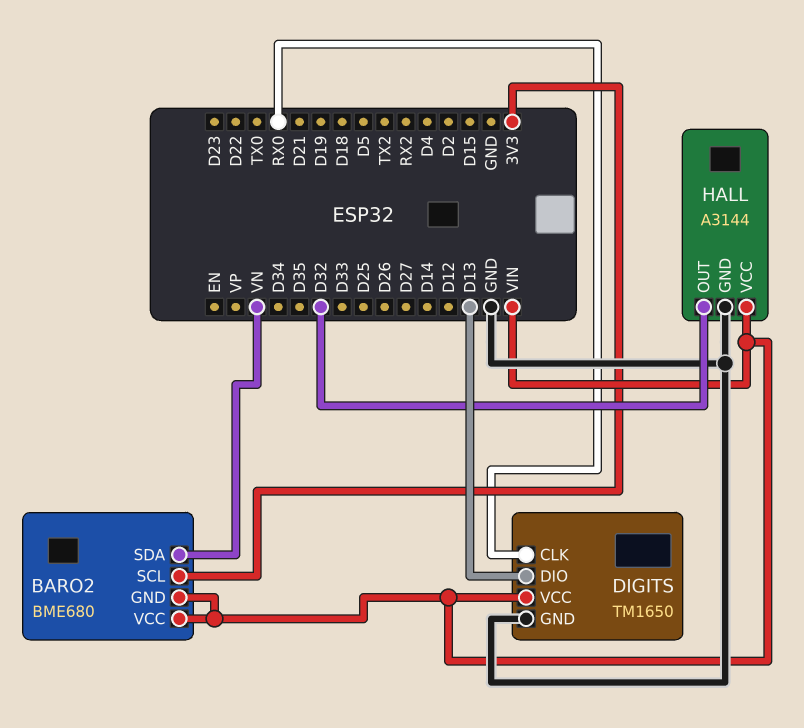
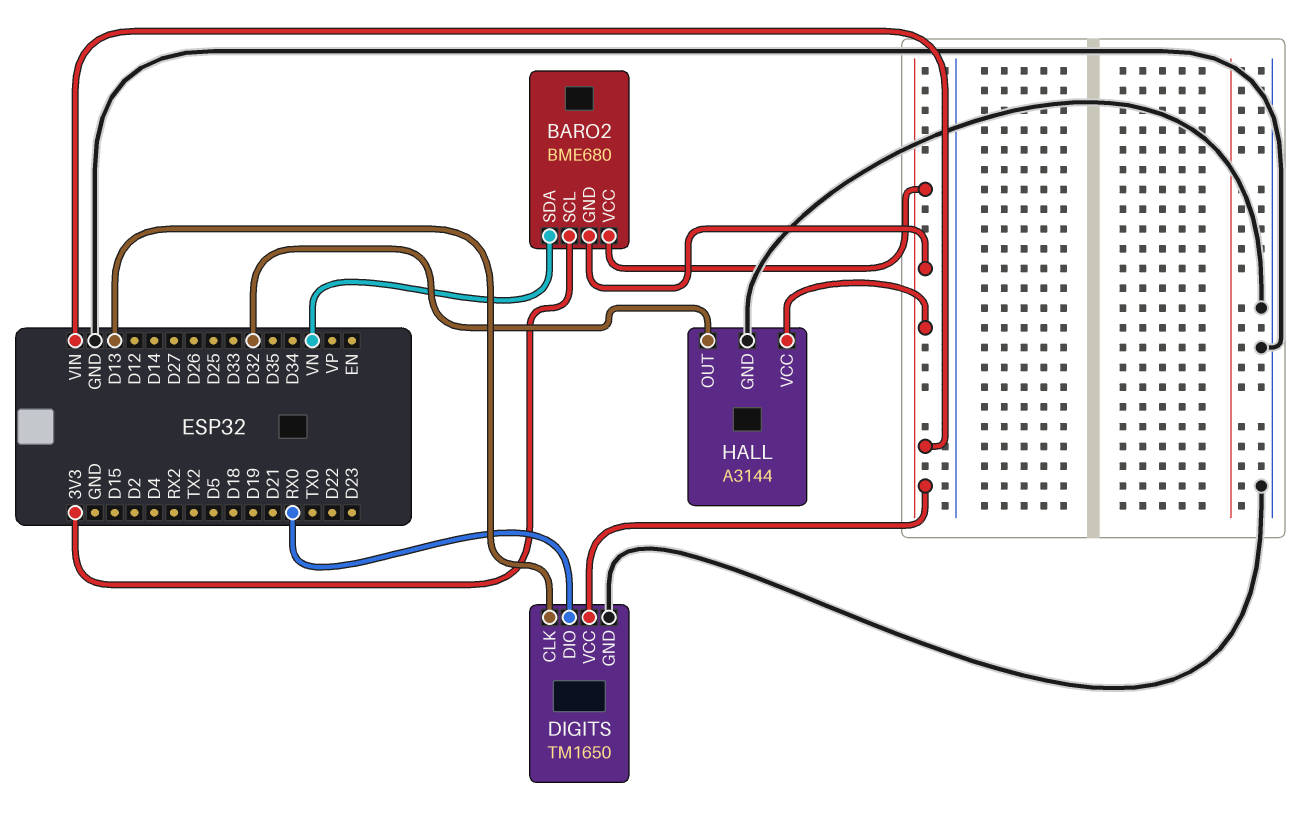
DIGITS pin CLK: RX0 -> D13
DIGITS pin DIO: D13 -> RX0

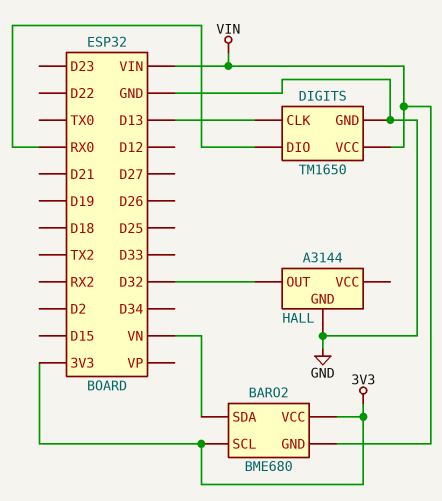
BARO2 pin VCC: VIN -> 3V3
HALL pin VCC: VIN -> none

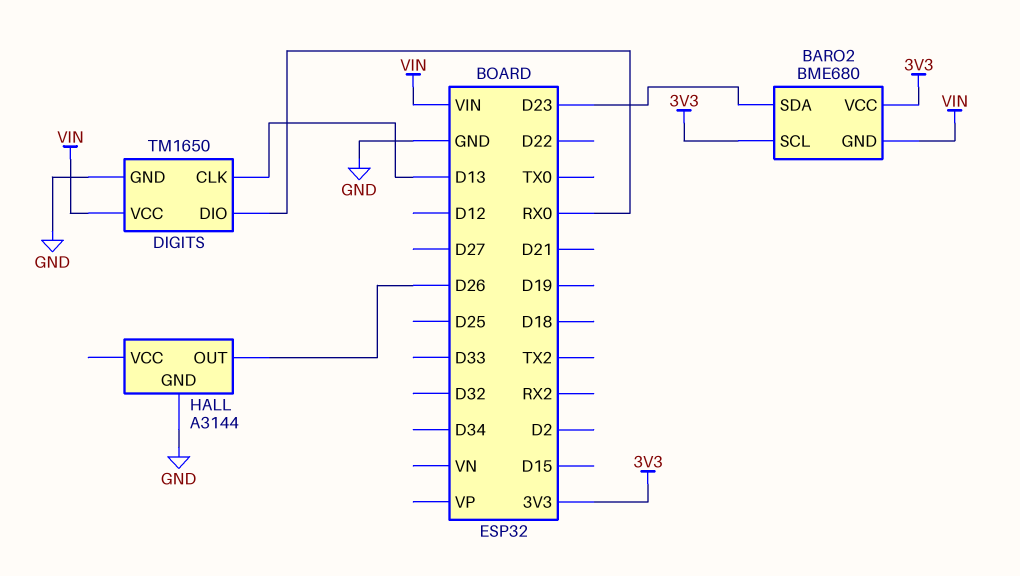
BARO2 pin SDA: VN -> D23
HALL pin OUT: D32 -> D26

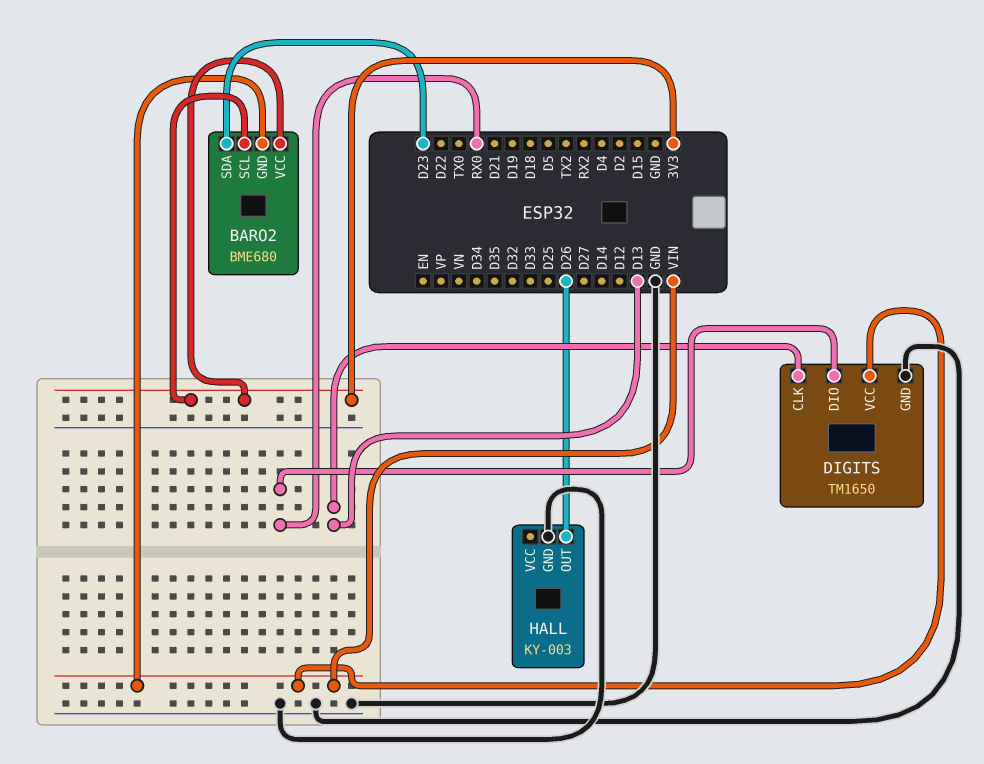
HALL: A3144 -> KY-003

